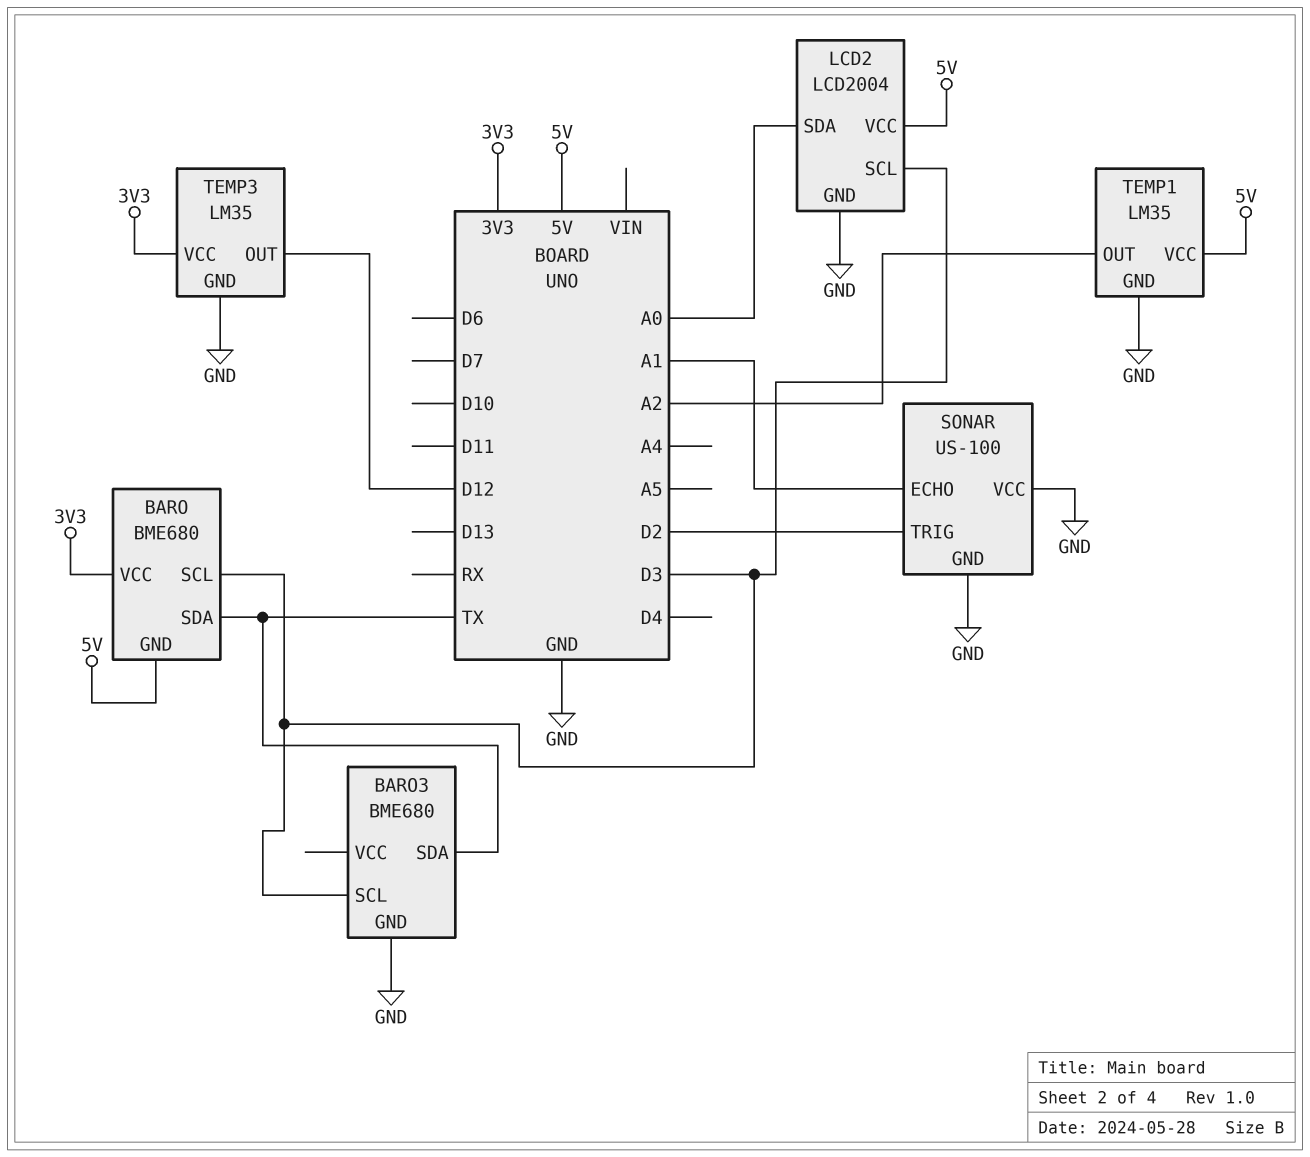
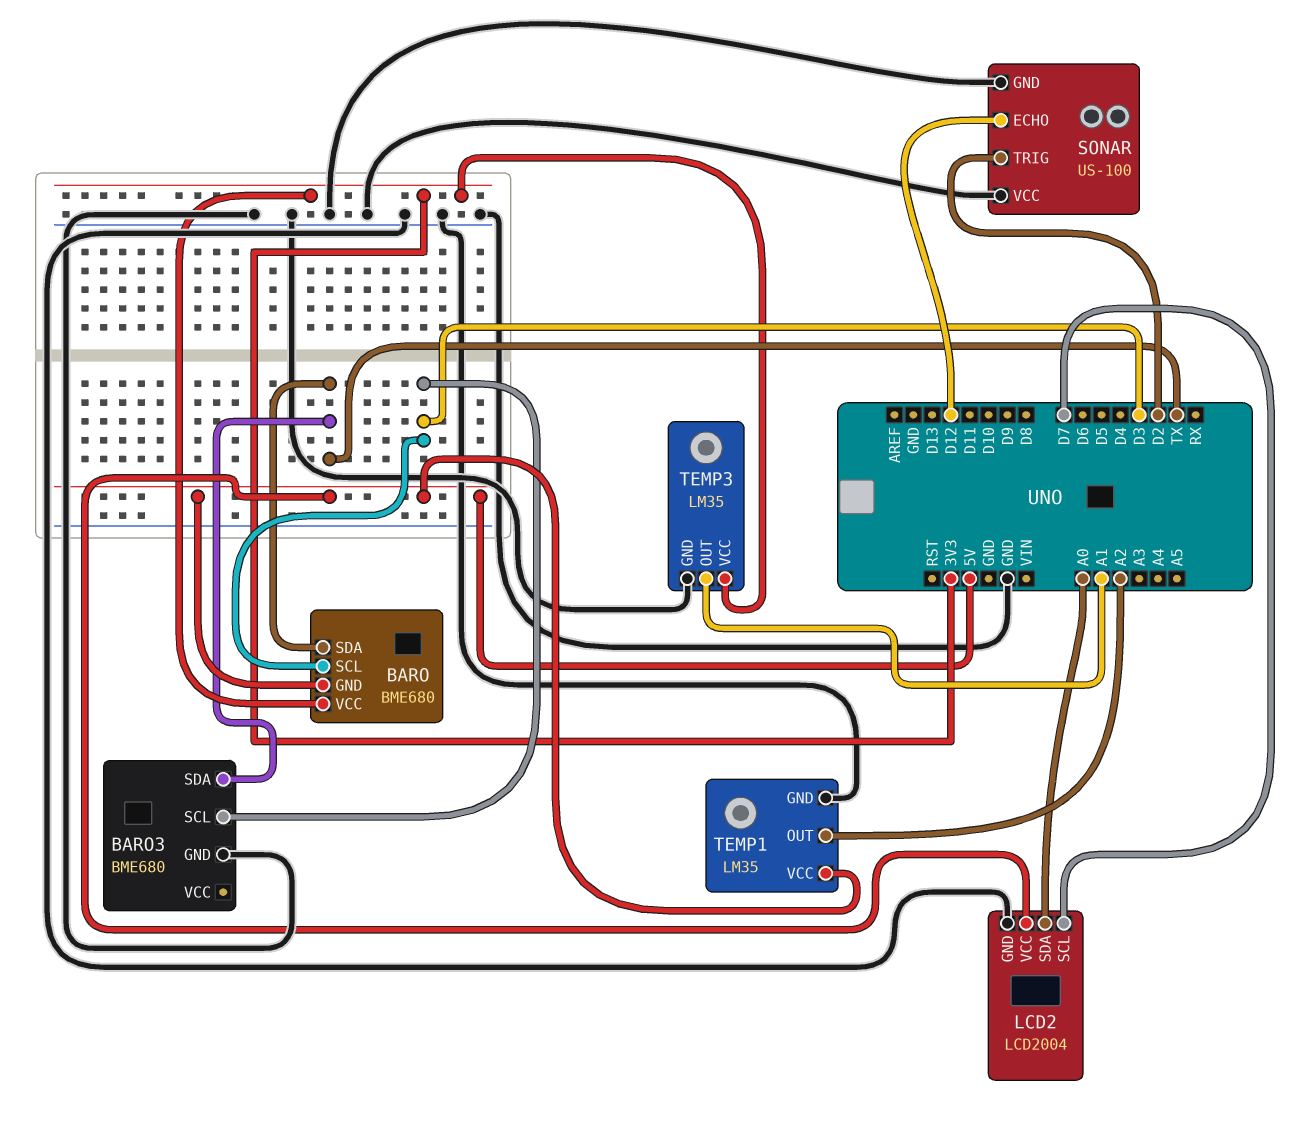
LCD2 pin SCL: D3 -> D7
SONAR pin ECHO: A1 -> D12
TEMP3 pin OUT: D12 -> A1

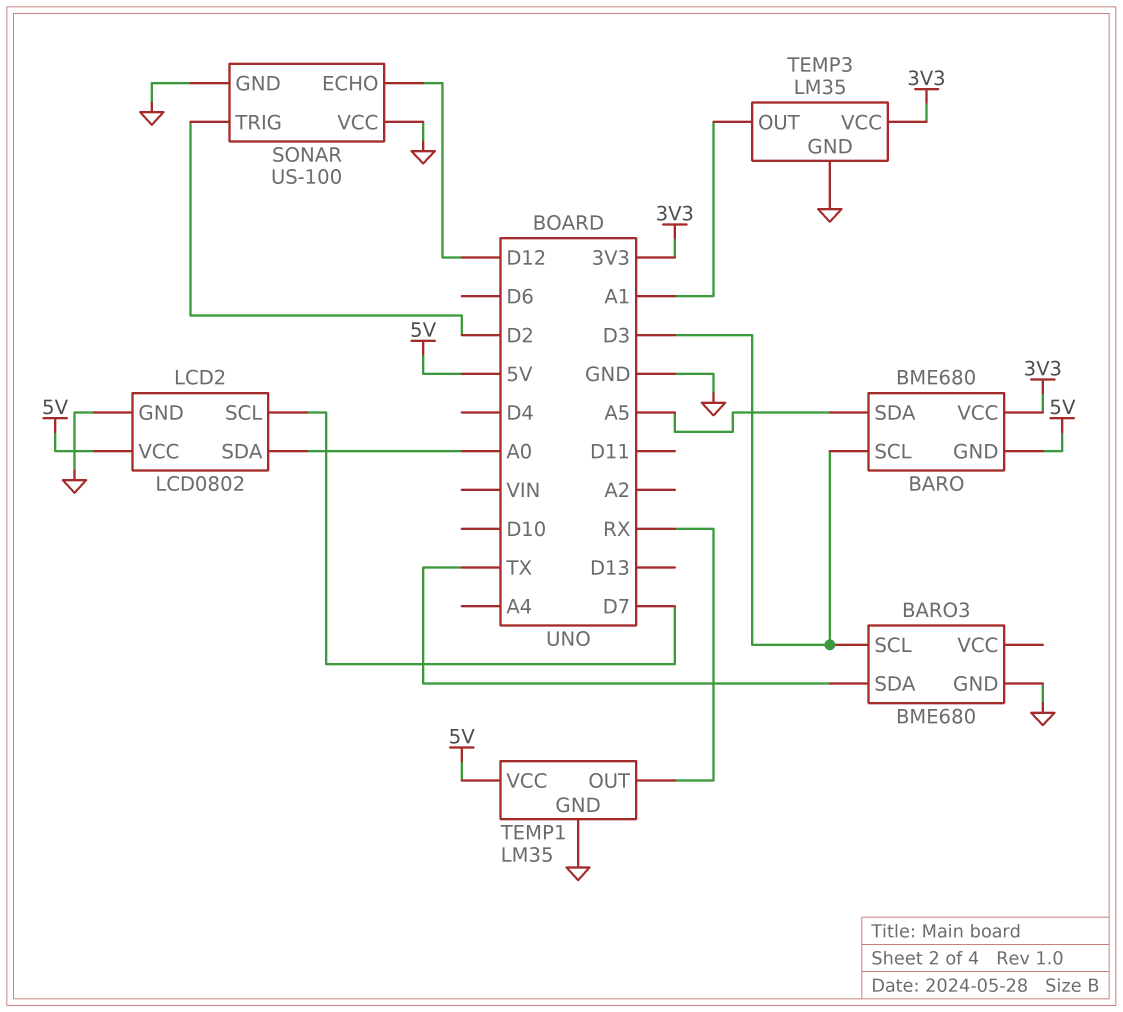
BARO pin SDA: TX -> A5
LCD2: LCD2004 -> LCD0802
TEMP1 pin OUT: A2 -> RX

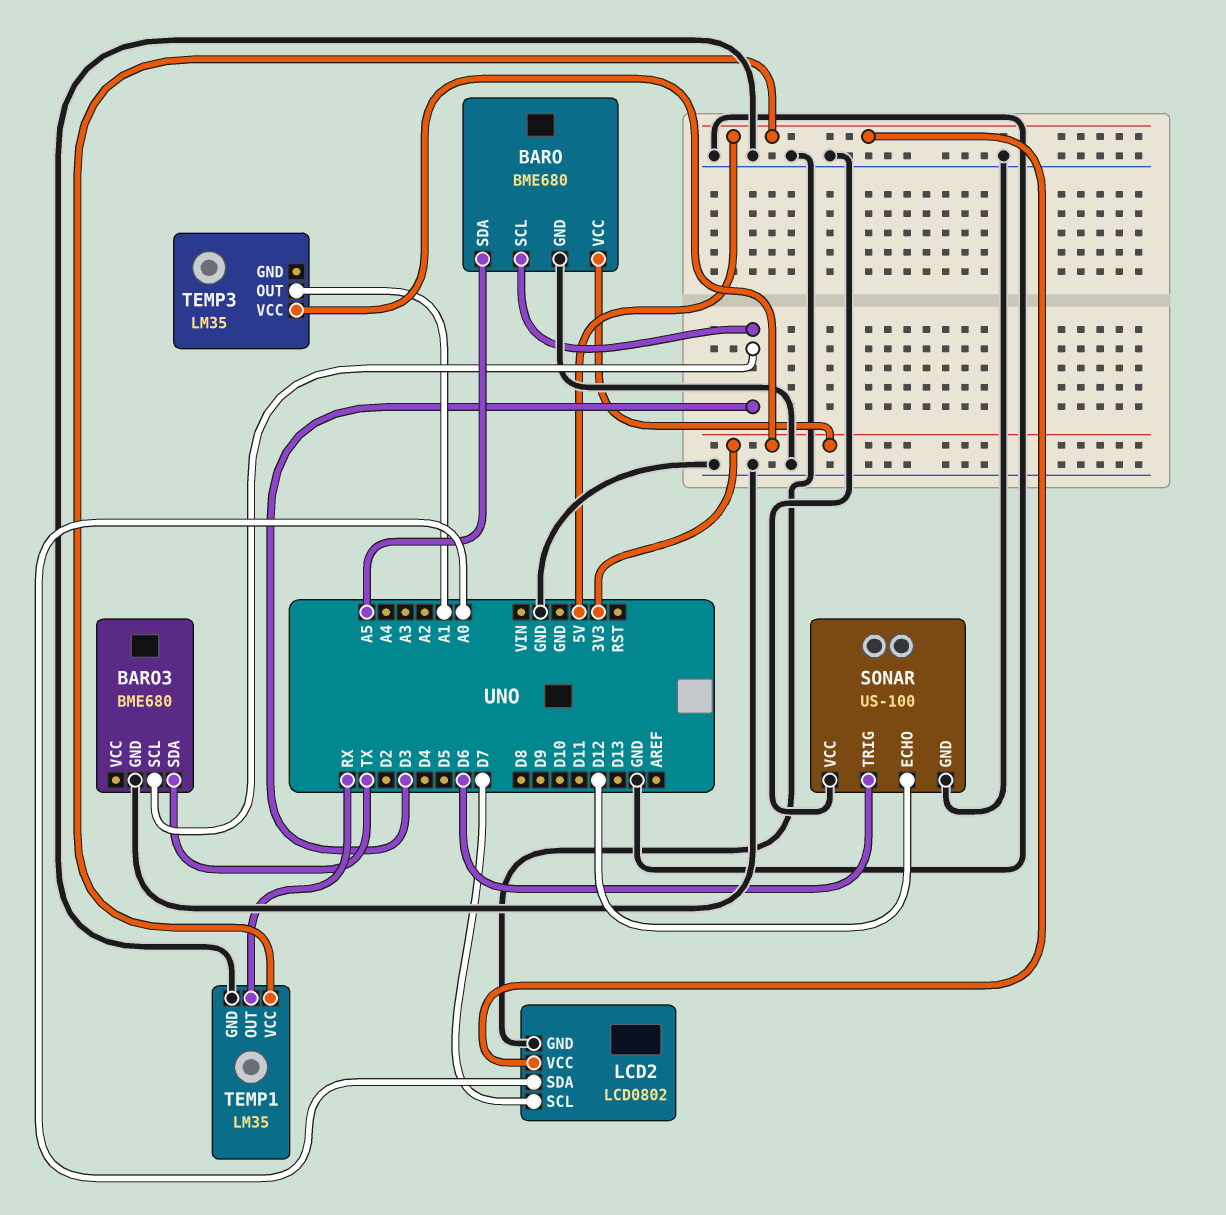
BARO pin GND: 5V -> GND
SONAR pin TRIG: D2 -> D6
TEMP3 pin GND: GND -> none

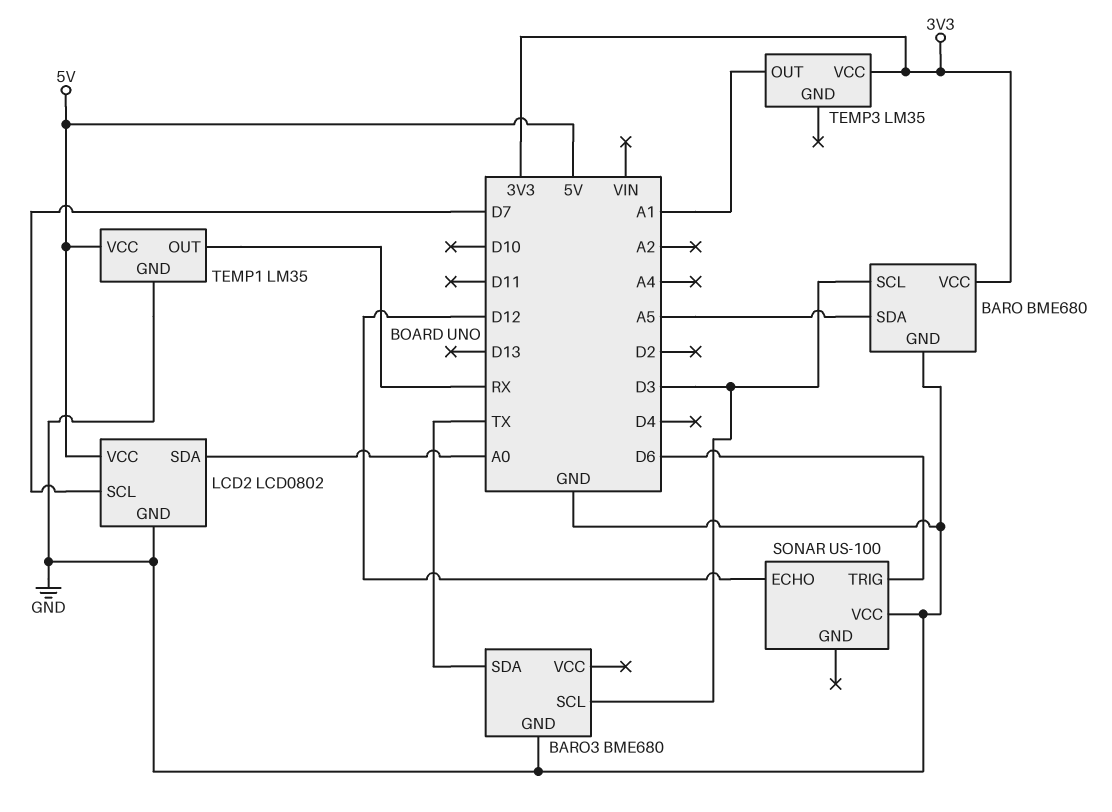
SONAR pin GND: GND -> none

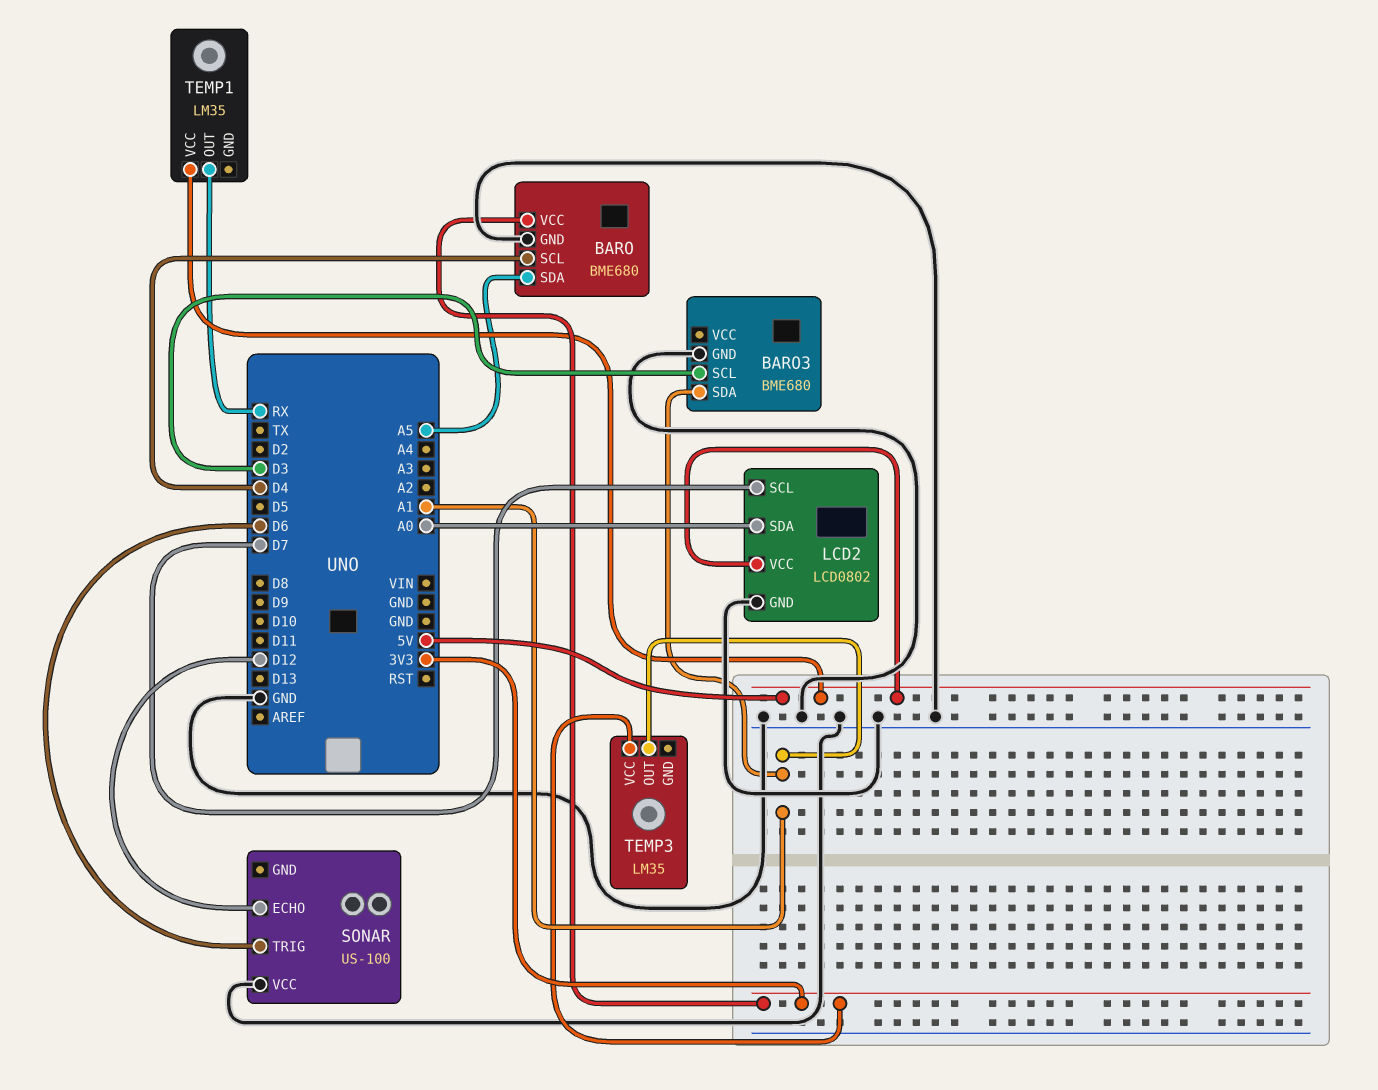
BARO pin SCL: D3 -> D4
BARO3 pin SDA: TX -> A1
TEMP1 pin GND: GND -> none

